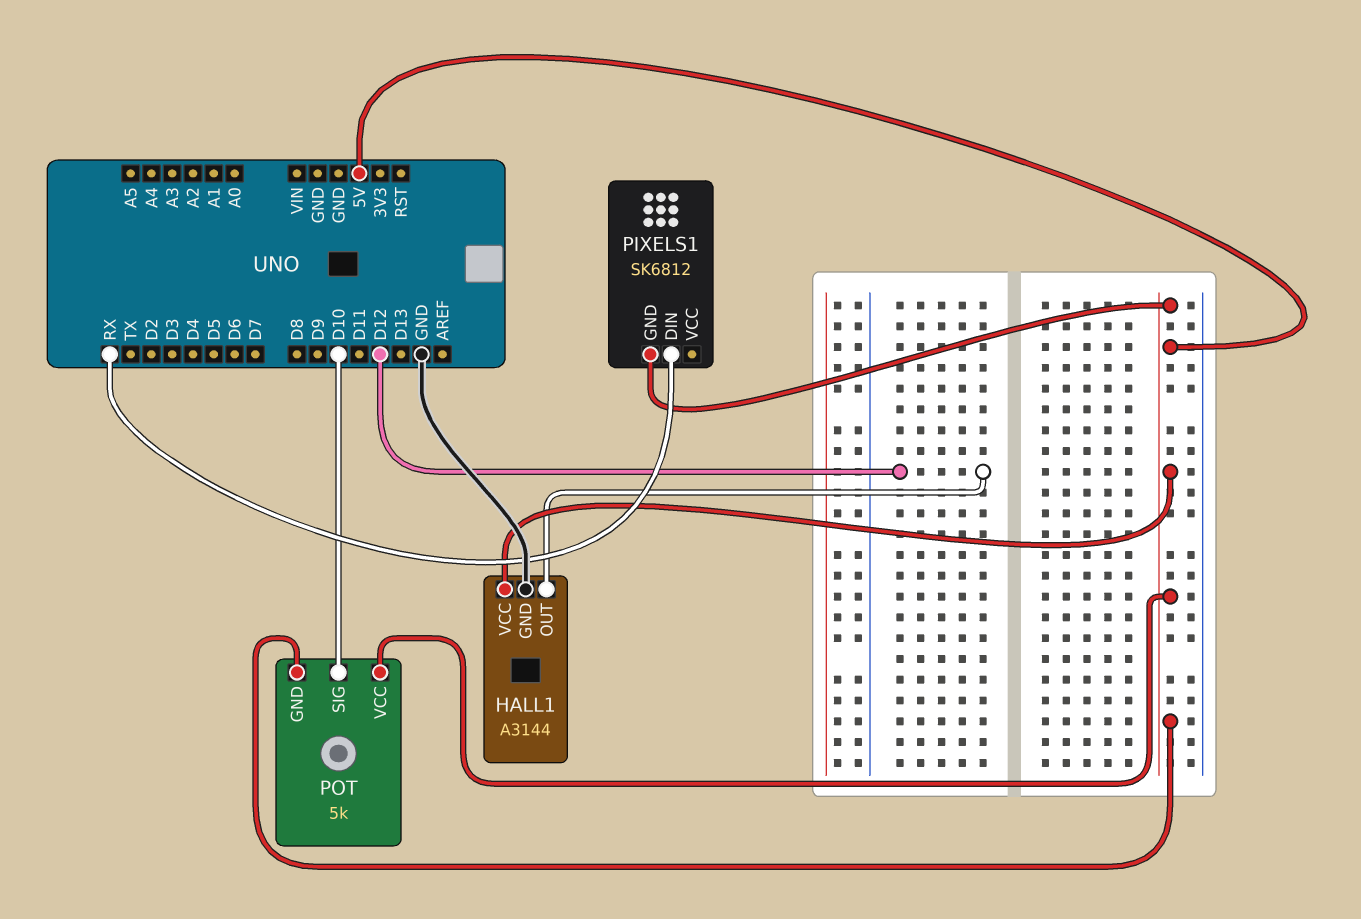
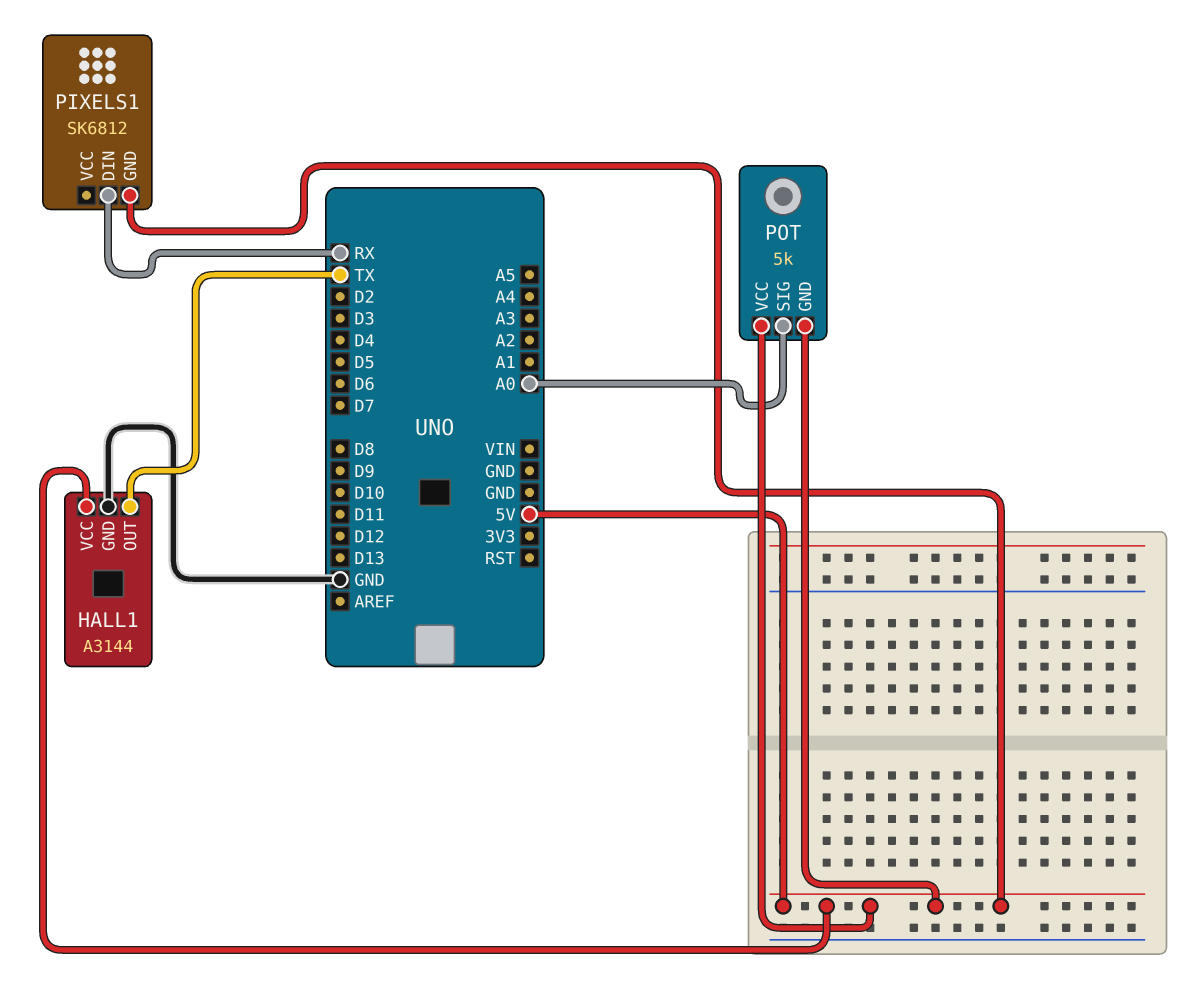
HALL1 pin OUT: D12 -> TX
POT pin SIG: D10 -> A0

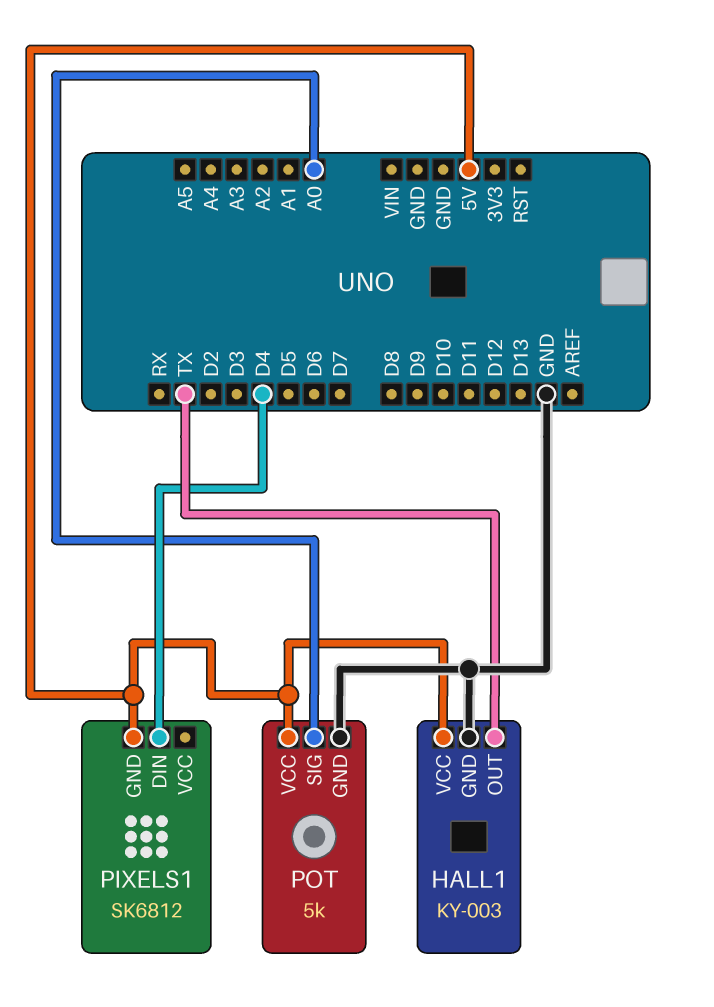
HALL1: A3144 -> KY-003
PIXELS1 pin DIN: RX -> D4
POT pin GND: 5V -> GND

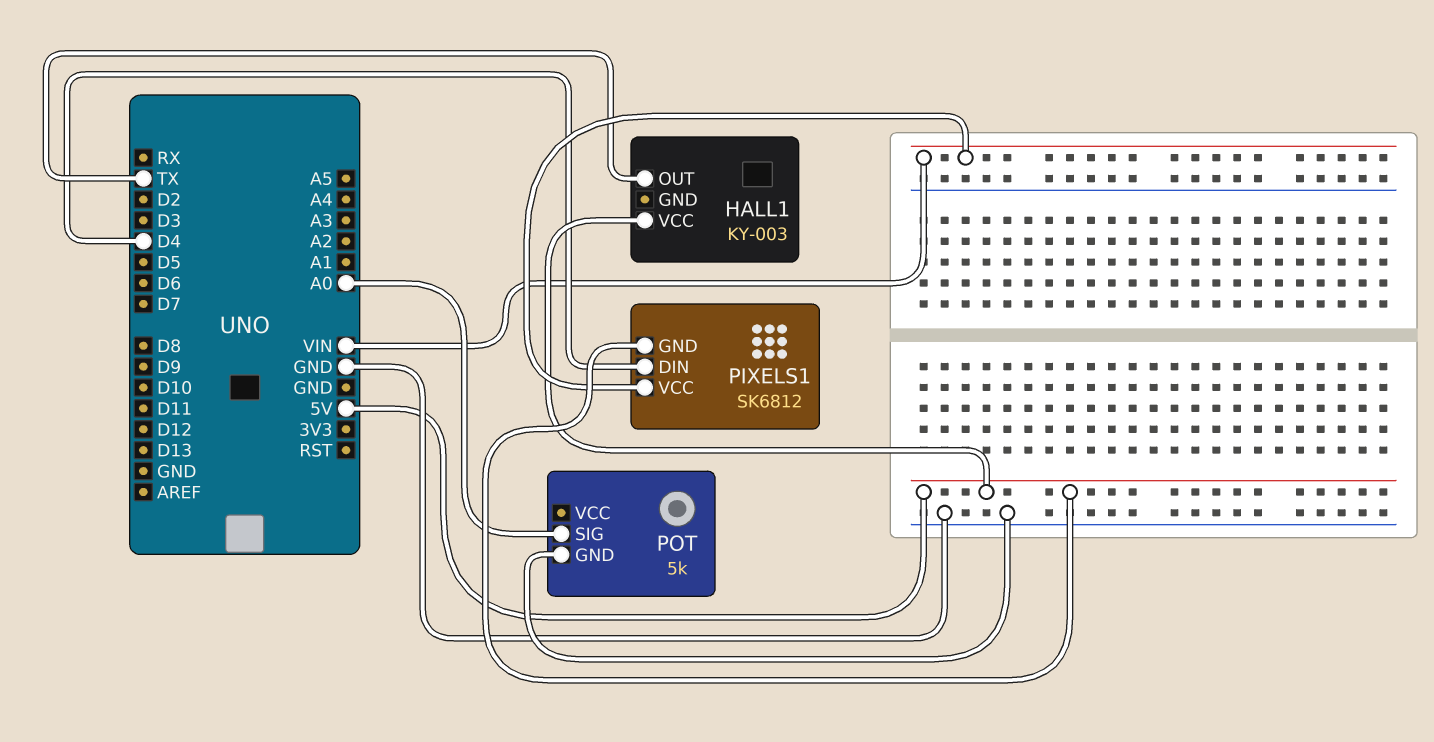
HALL1 pin GND: GND -> none
PIXELS1 pin VCC: none -> VIN
POT pin VCC: 5V -> none

